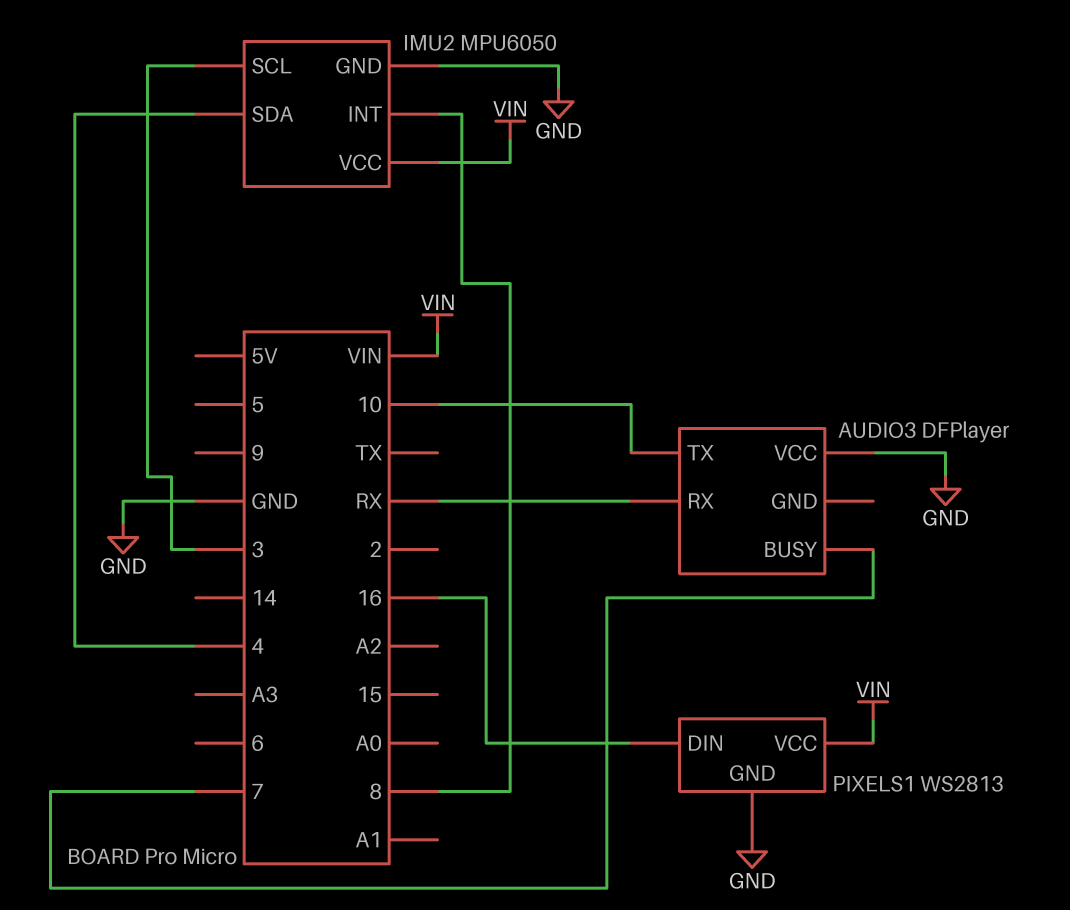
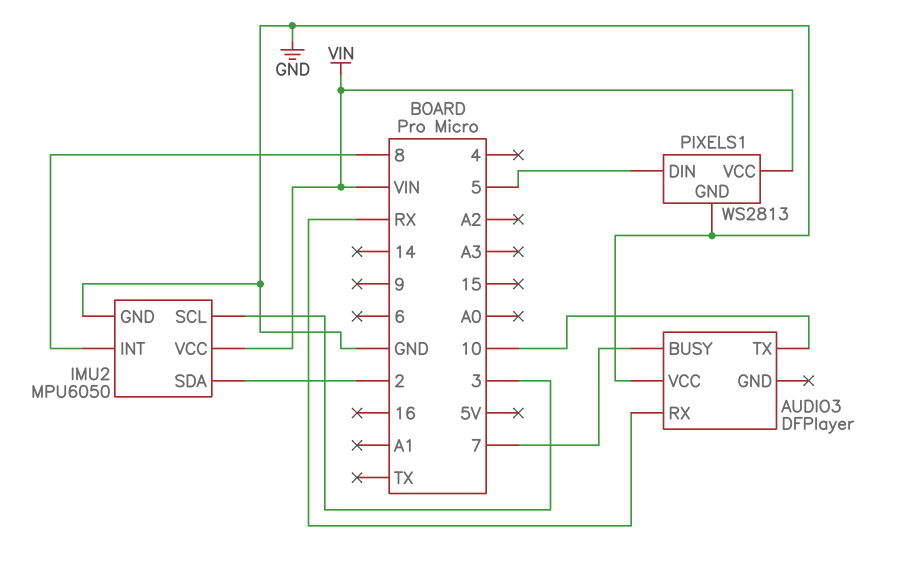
IMU2 pin SDA: 4 -> 2
PIXELS1 pin DIN: 16 -> 5

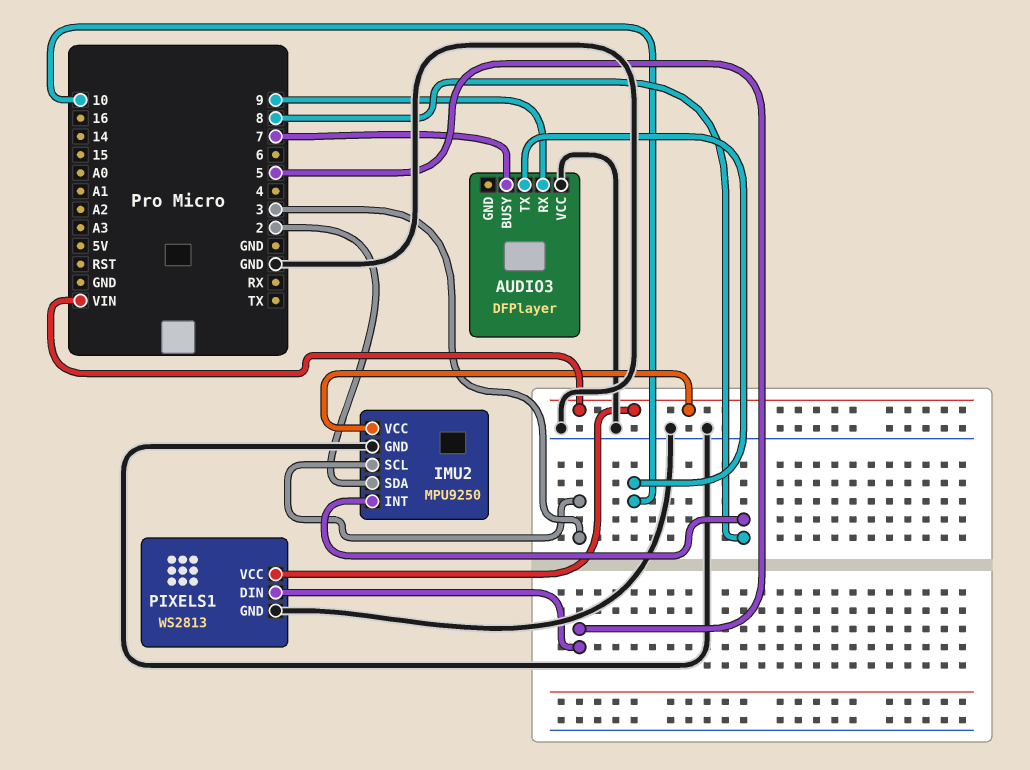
AUDIO3 pin RX: RX -> 9
IMU2: MPU6050 -> MPU9250

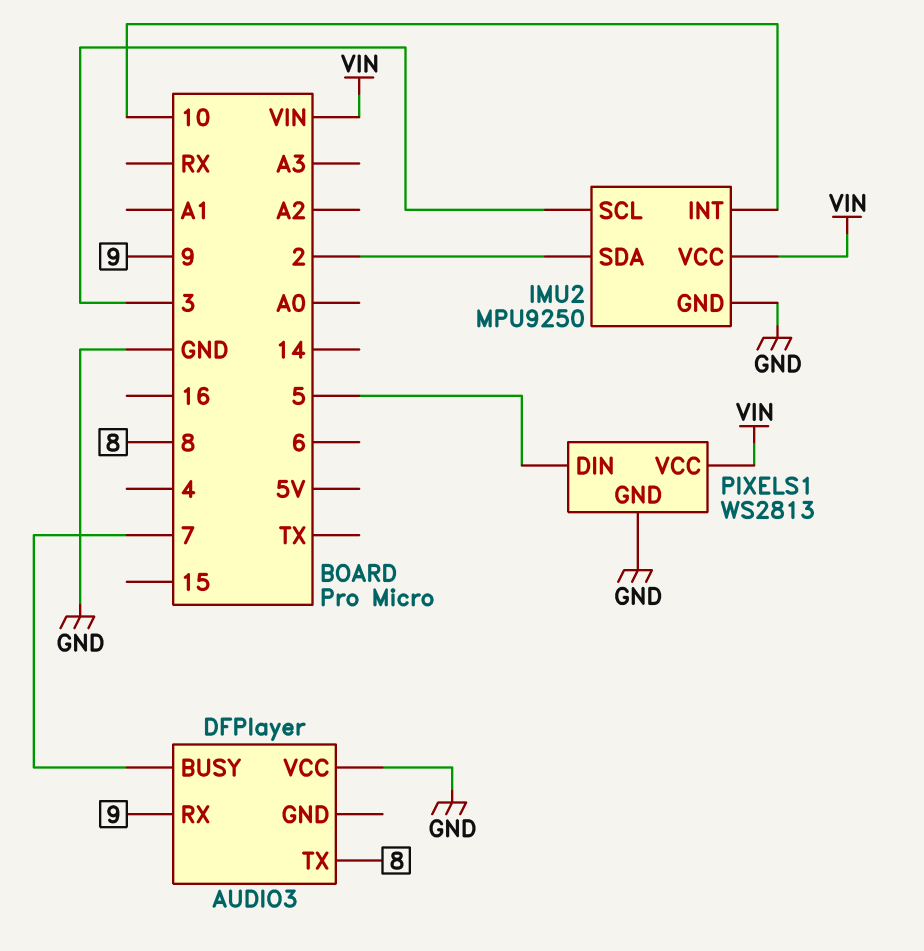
AUDIO3 pin TX: 10 -> 8
IMU2 pin INT: 8 -> 10

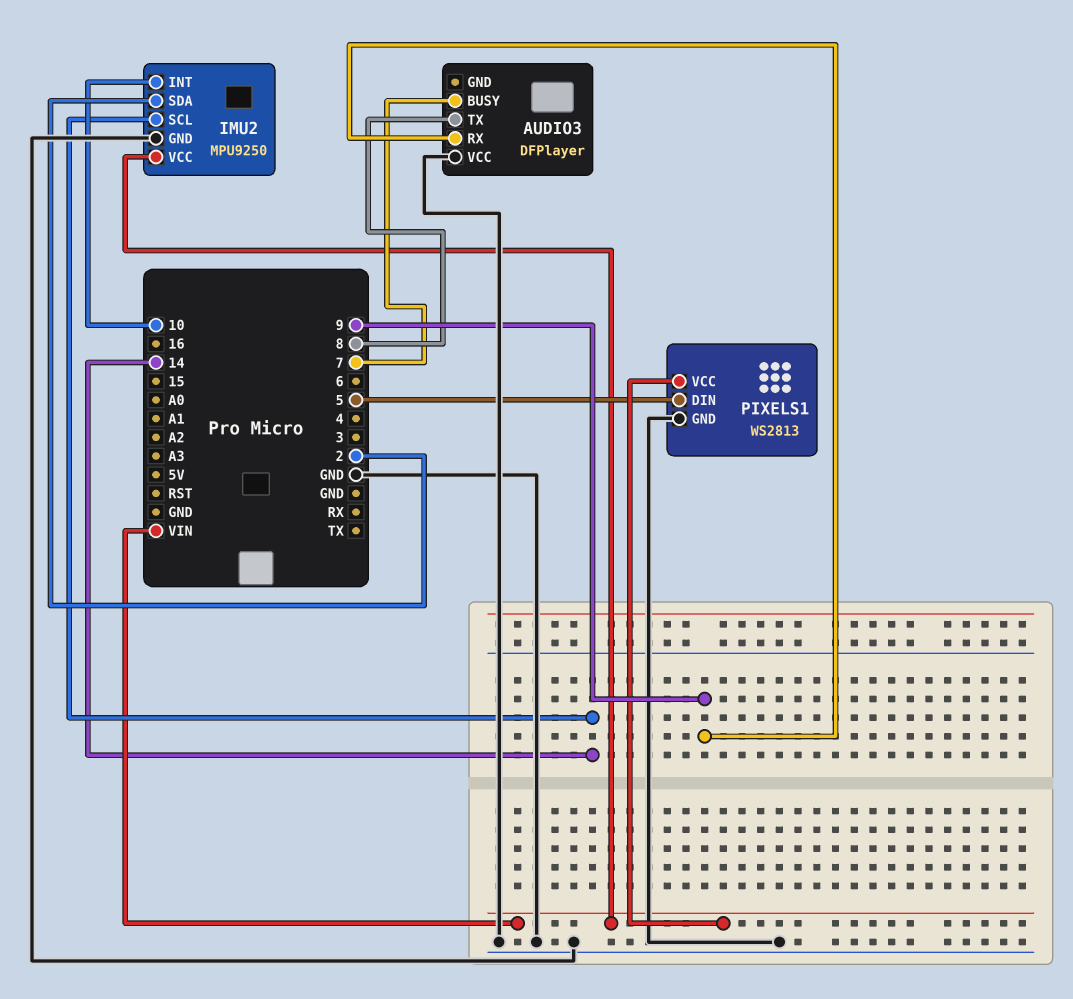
IMU2 pin SCL: 3 -> 14

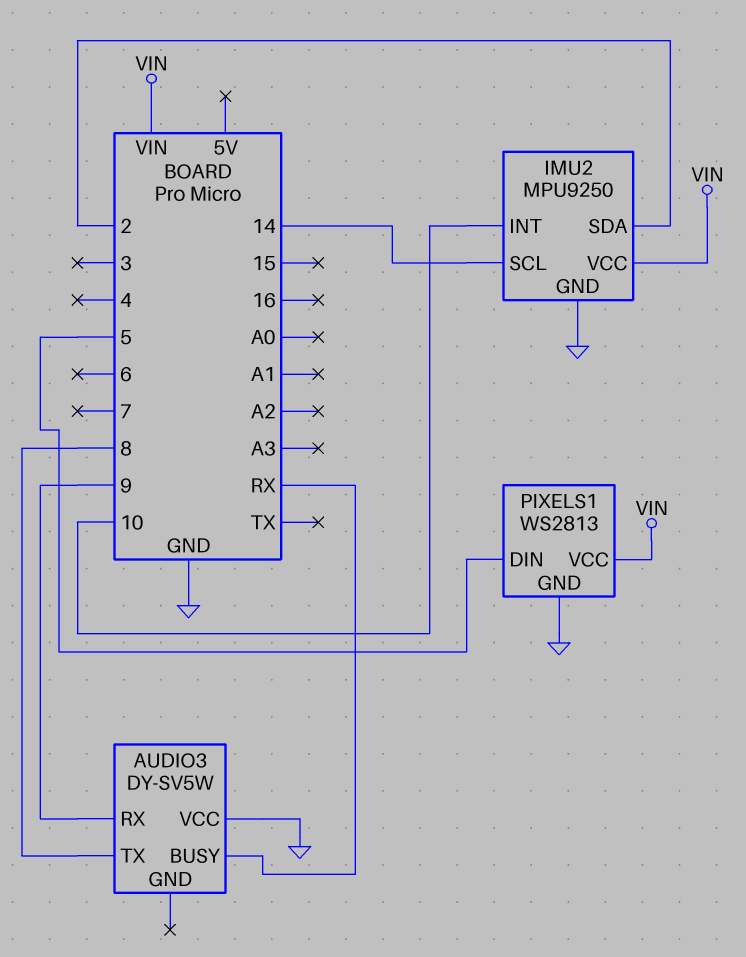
AUDIO3: DFPlayer -> DY-SV5W
AUDIO3 pin BUSY: 7 -> RX

